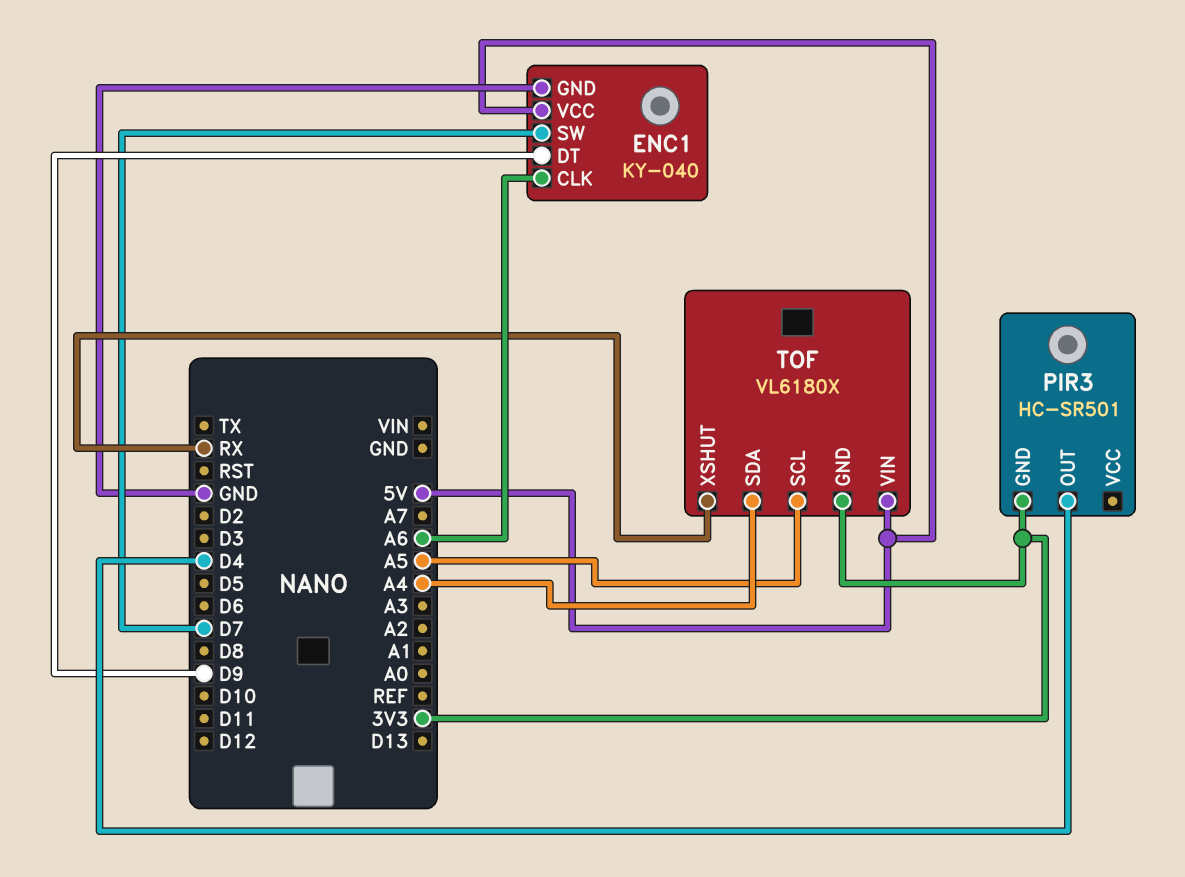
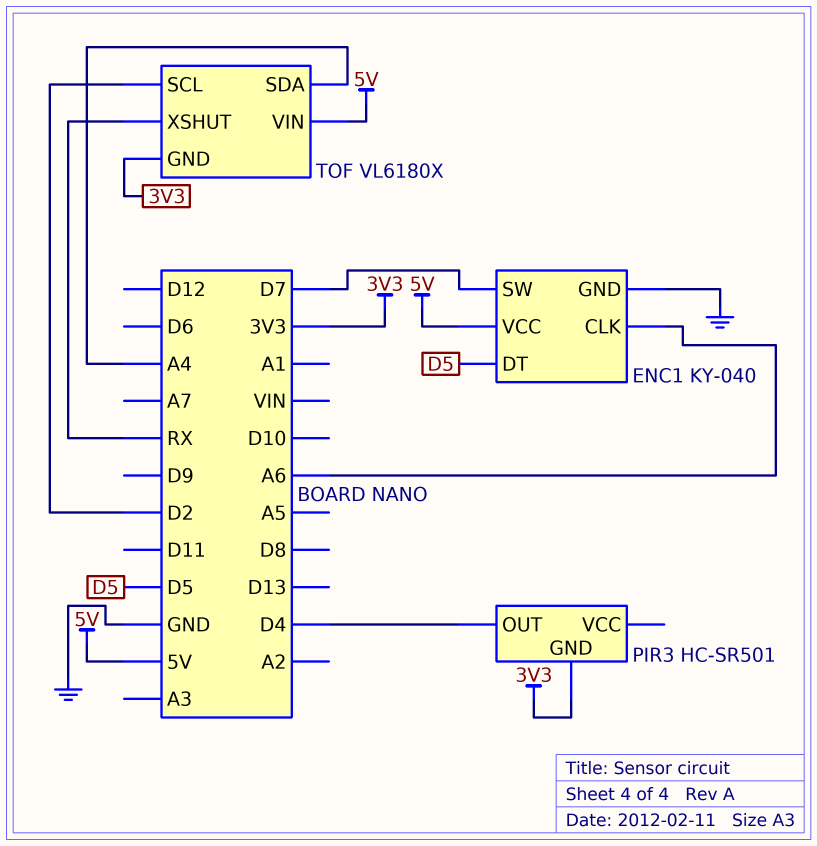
ENC1 pin DT: D9 -> D5
TOF pin SCL: A5 -> D2

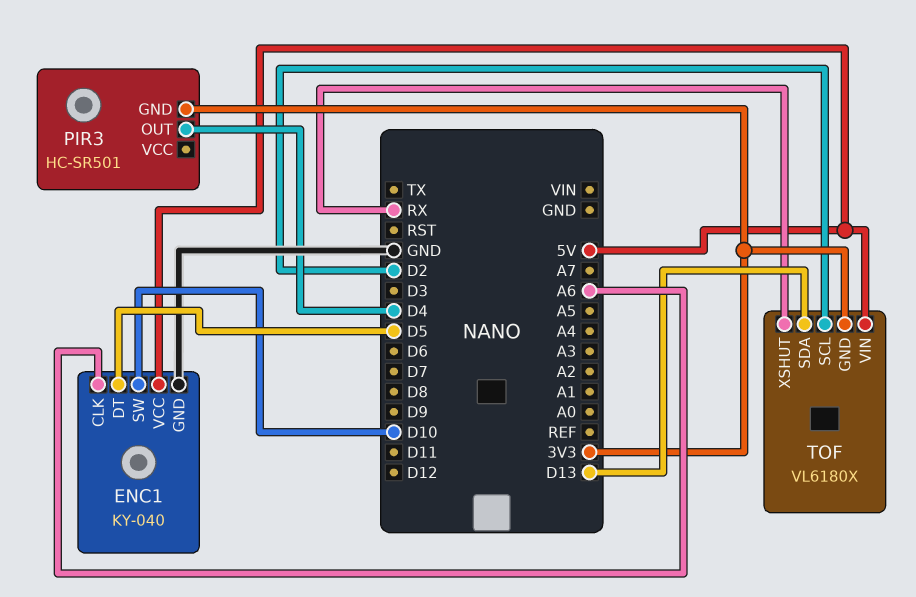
ENC1 pin SW: D7 -> D10
TOF pin SDA: A4 -> D13

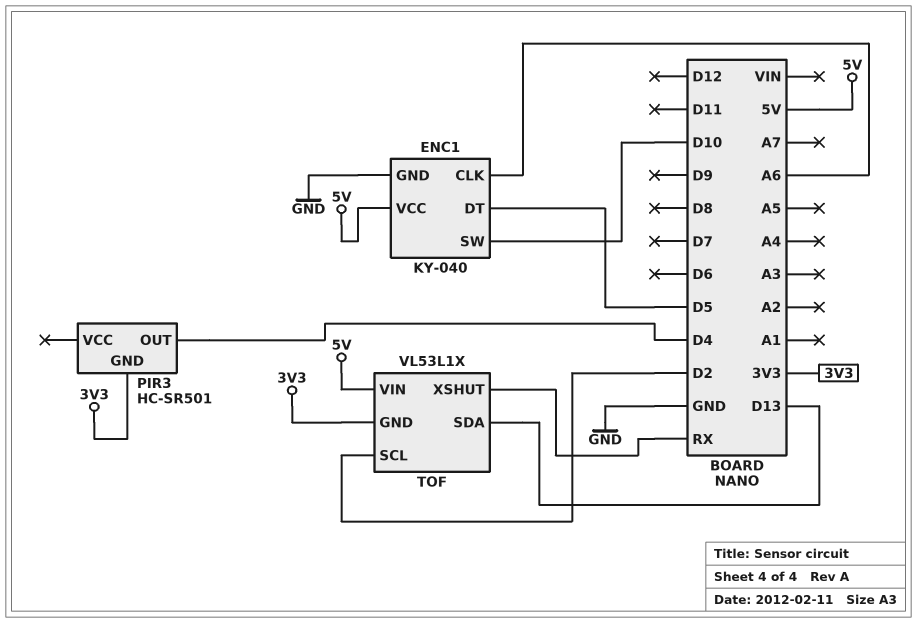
TOF: VL6180X -> VL53L1X

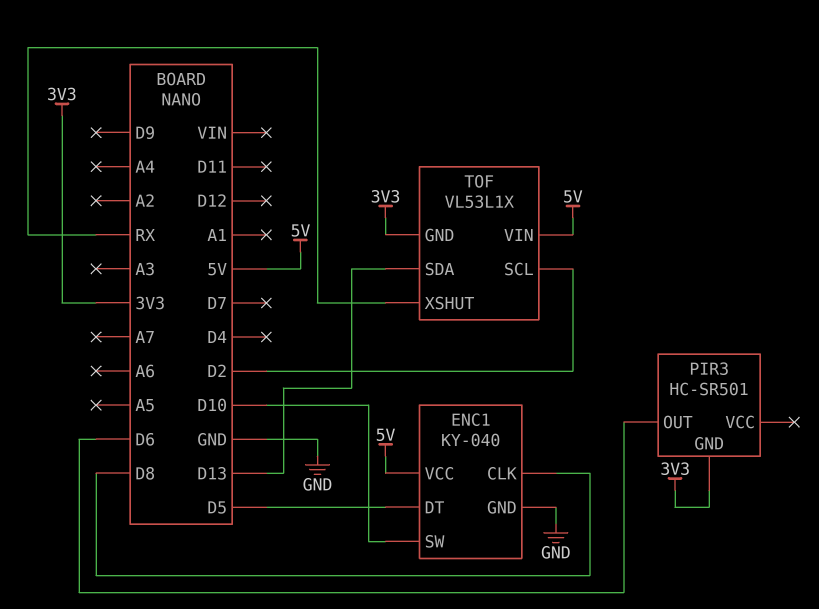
ENC1 pin CLK: A6 -> D8
PIR3 pin OUT: D4 -> D6

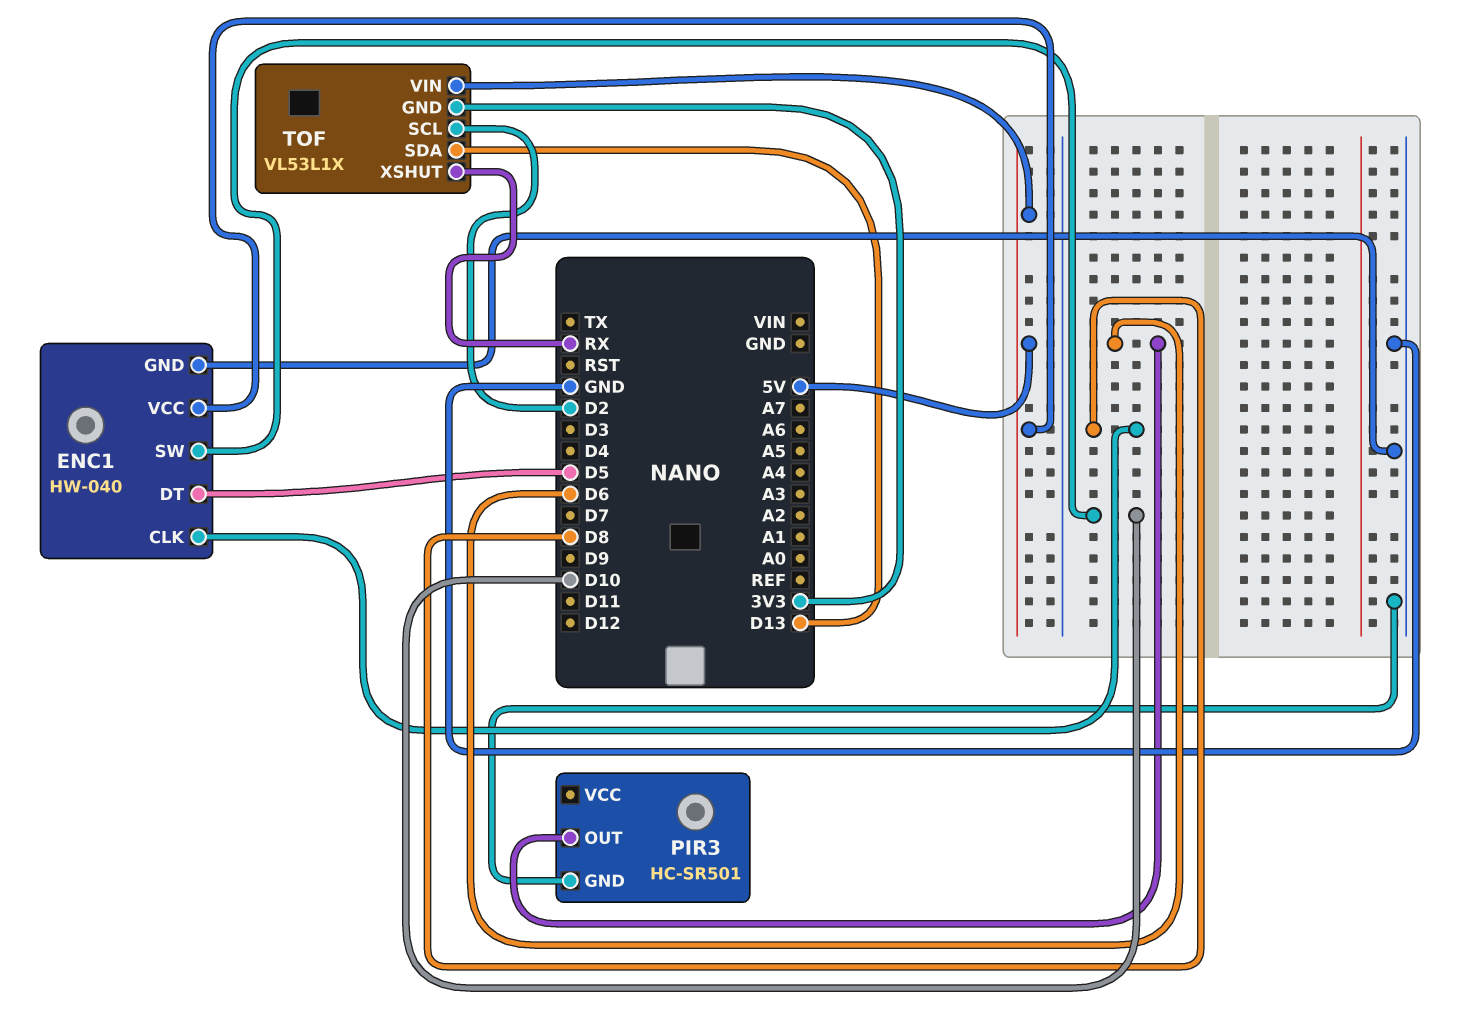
ENC1: KY-040 -> HW-040
PIR3 pin GND: 3V3 -> GND

